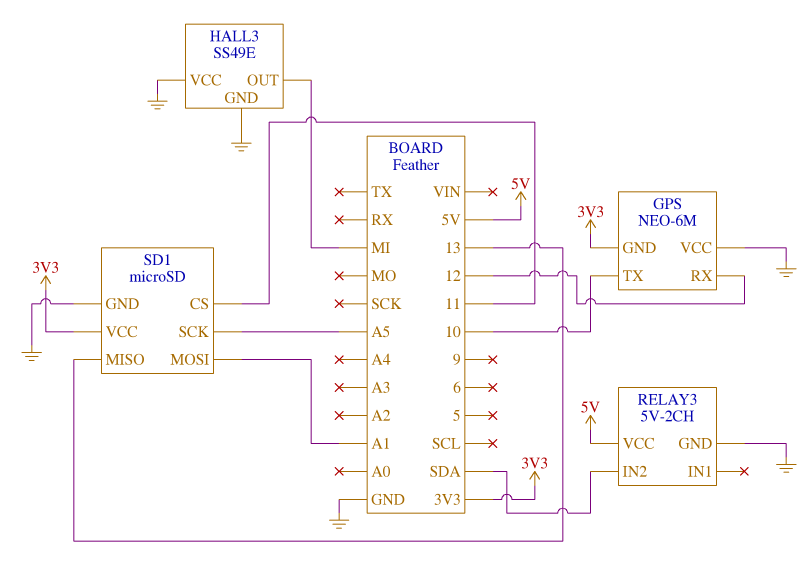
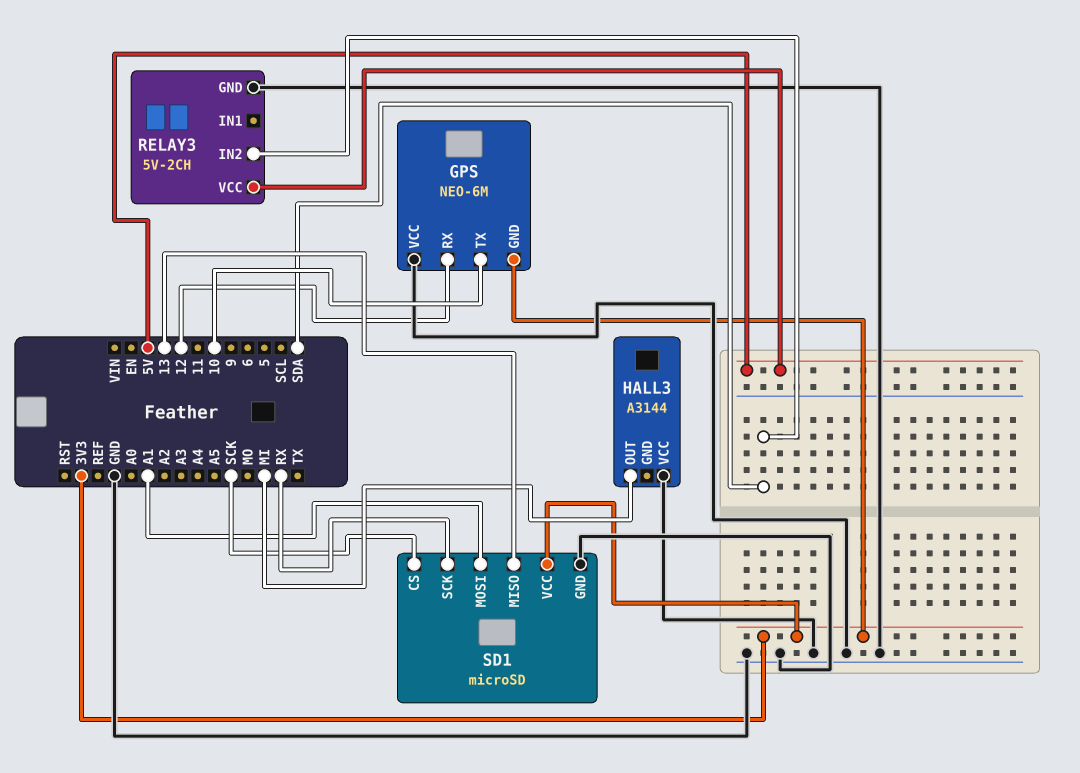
HALL3: SS49E -> A3144
HALL3 pin GND: GND -> none
SD1 pin CS: 11 -> SCK
SD1 pin SCK: A5 -> RX

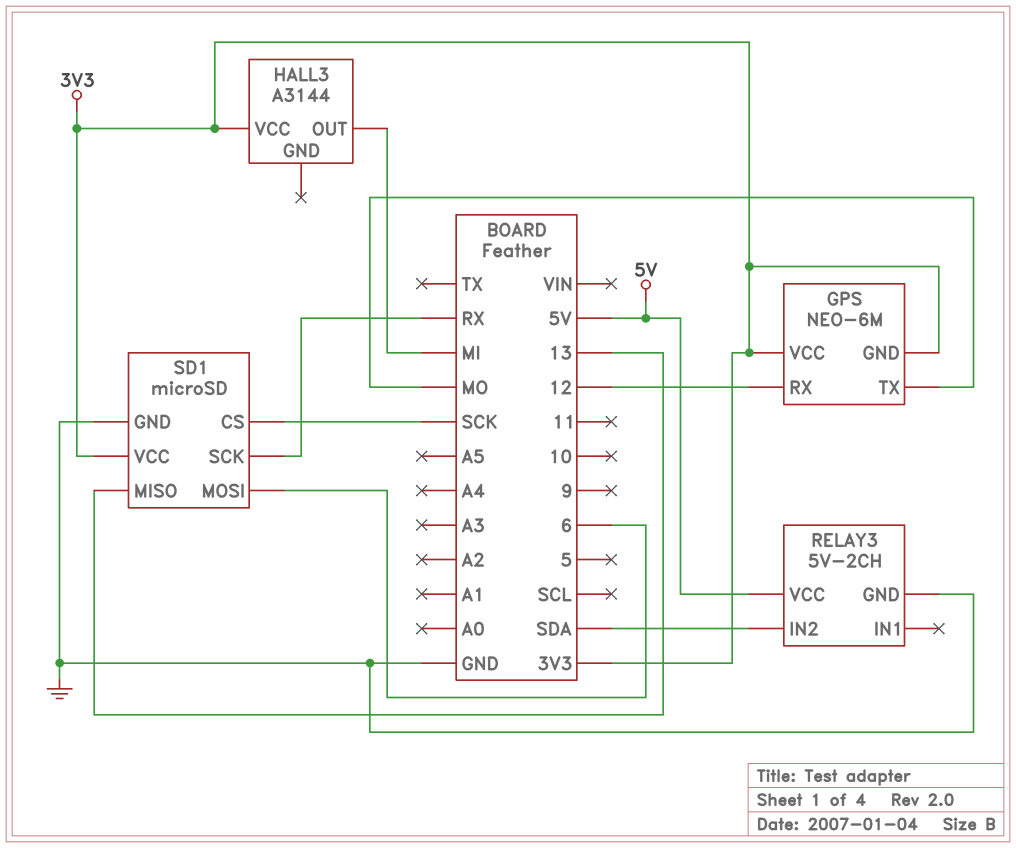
GPS pin TX: 10 -> MO
GPS pin VCC: GND -> 3V3
HALL3 pin VCC: GND -> 3V3
SD1 pin MOSI: A1 -> 6

